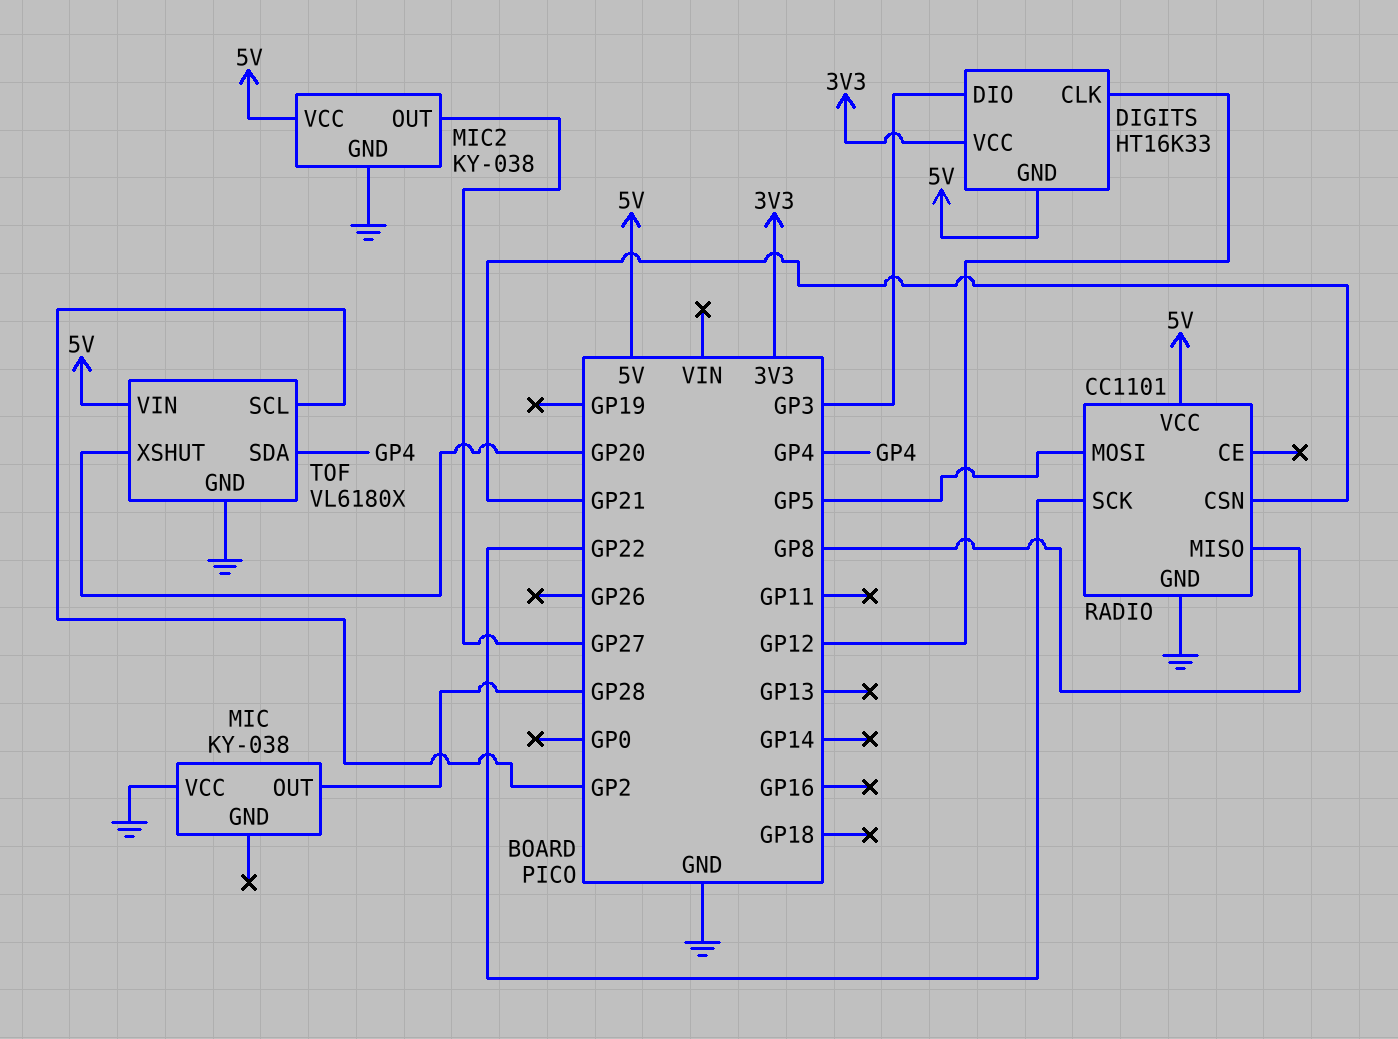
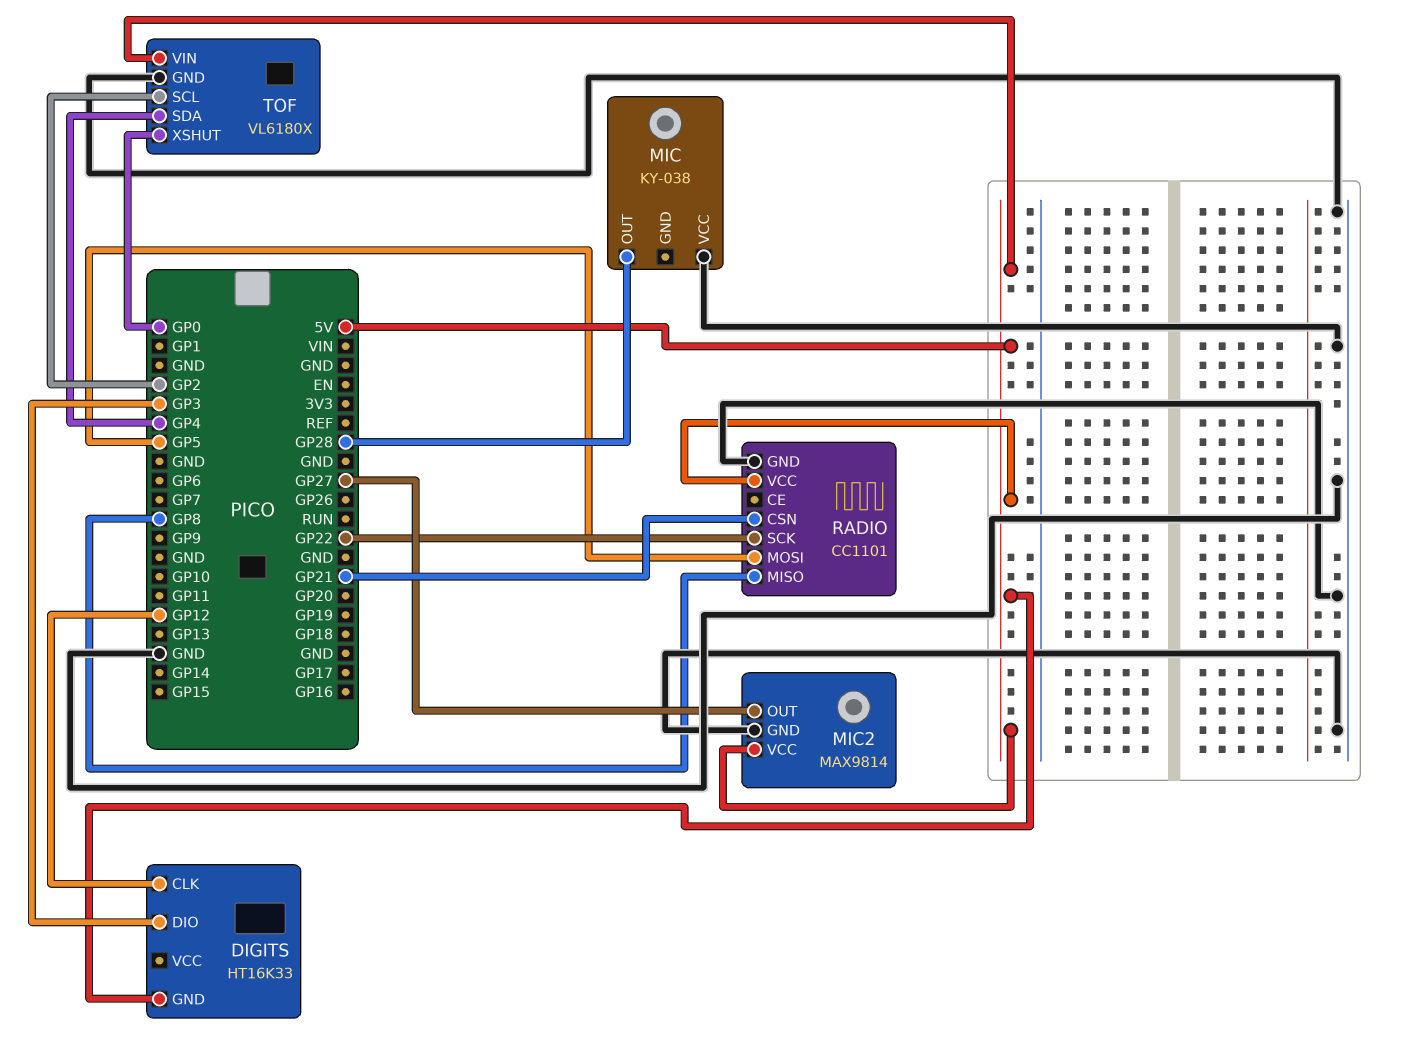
DIGITS pin VCC: 3V3 -> none
MIC2: KY-038 -> MAX9814
TOF pin XSHUT: GP20 -> GP0

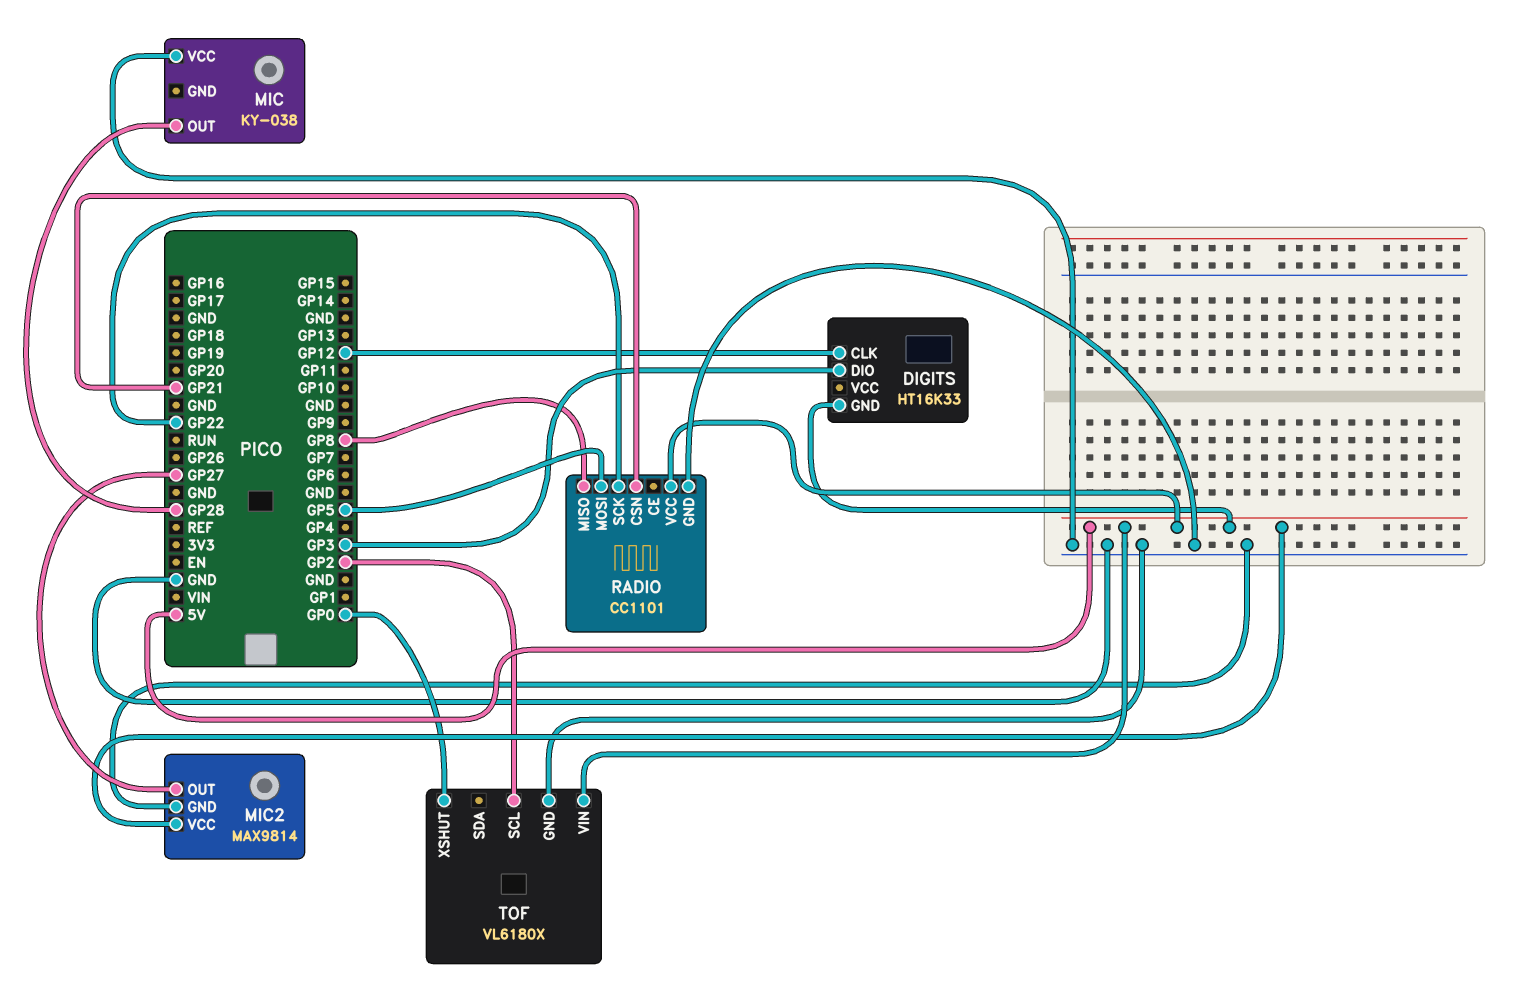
TOF pin SDA: GP4 -> none

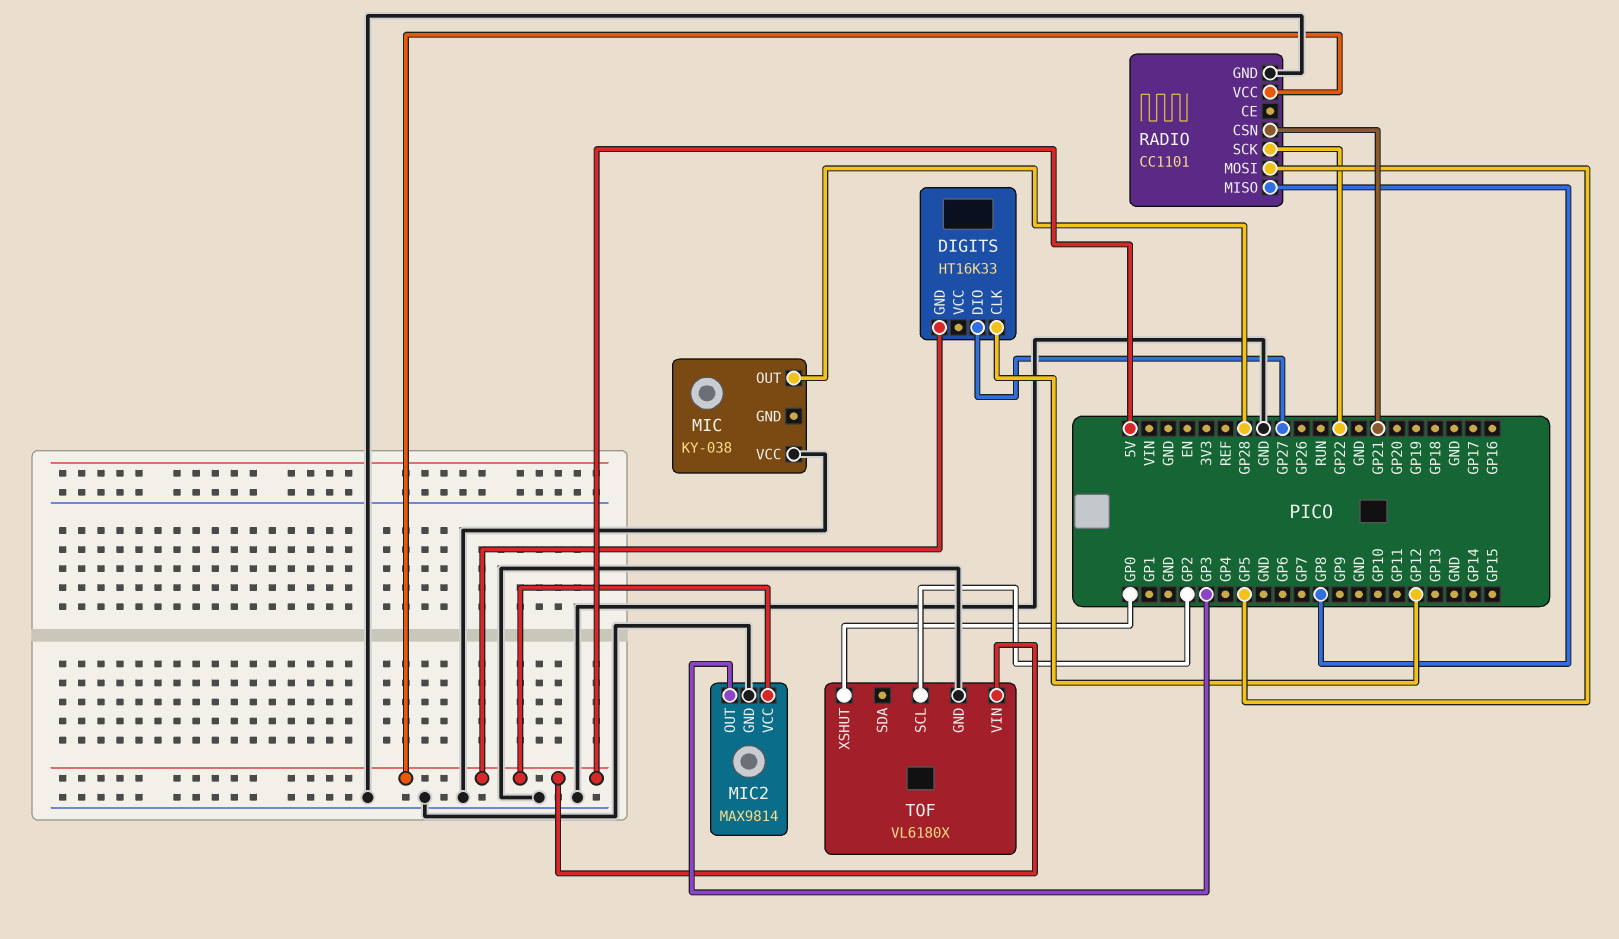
DIGITS pin DIO: GP3 -> GP27
MIC2 pin OUT: GP27 -> GP3

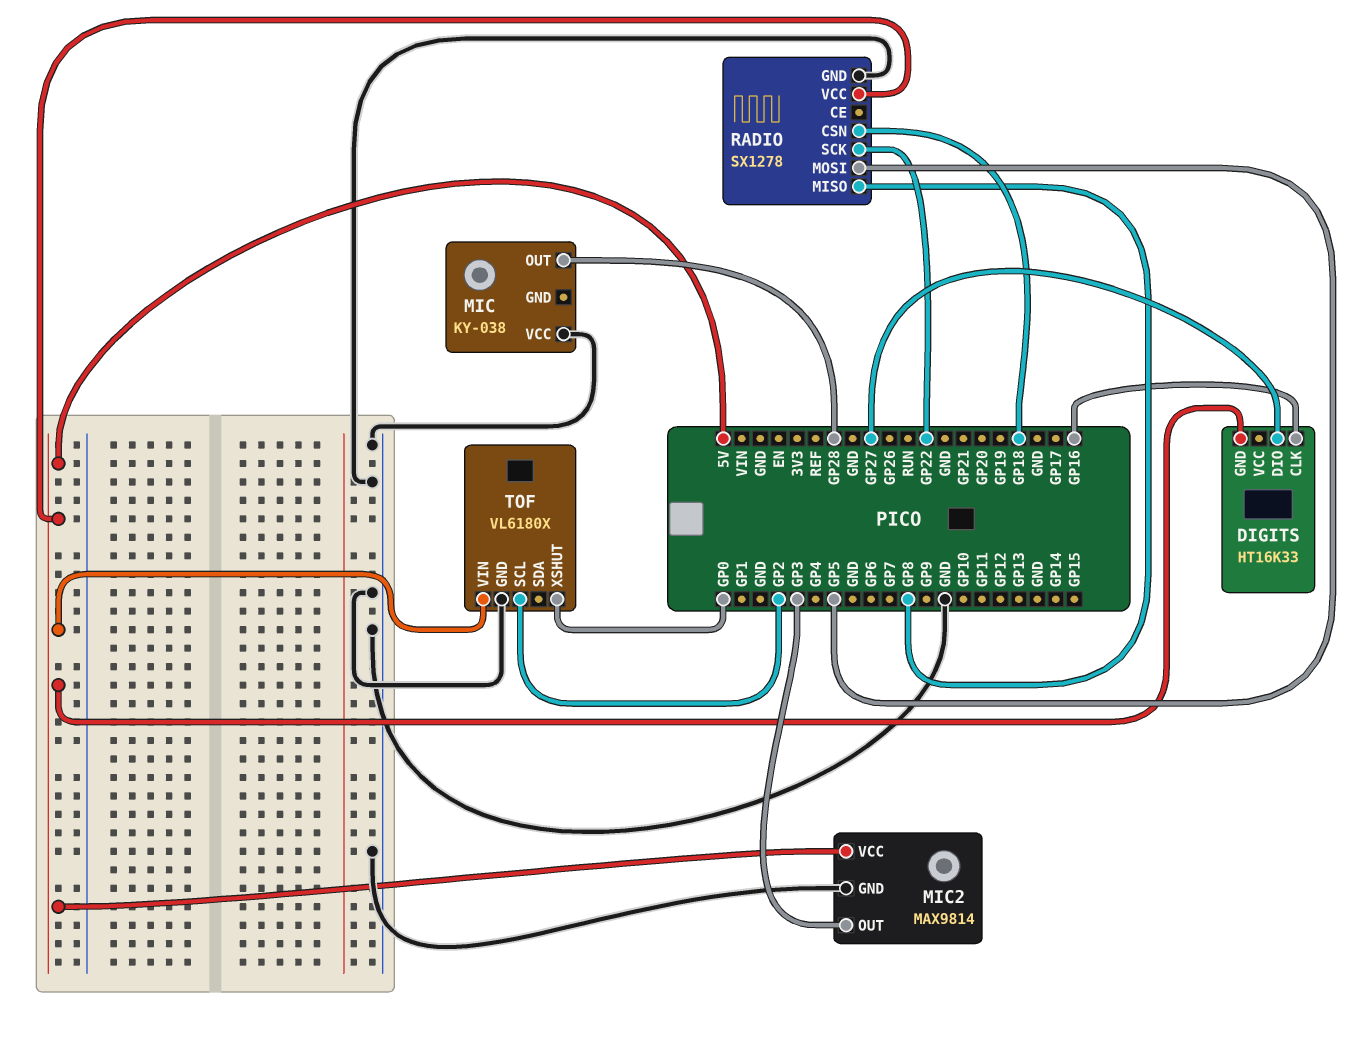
DIGITS pin CLK: GP12 -> GP16
RADIO: CC1101 -> SX1278
RADIO pin CSN: GP21 -> GP18

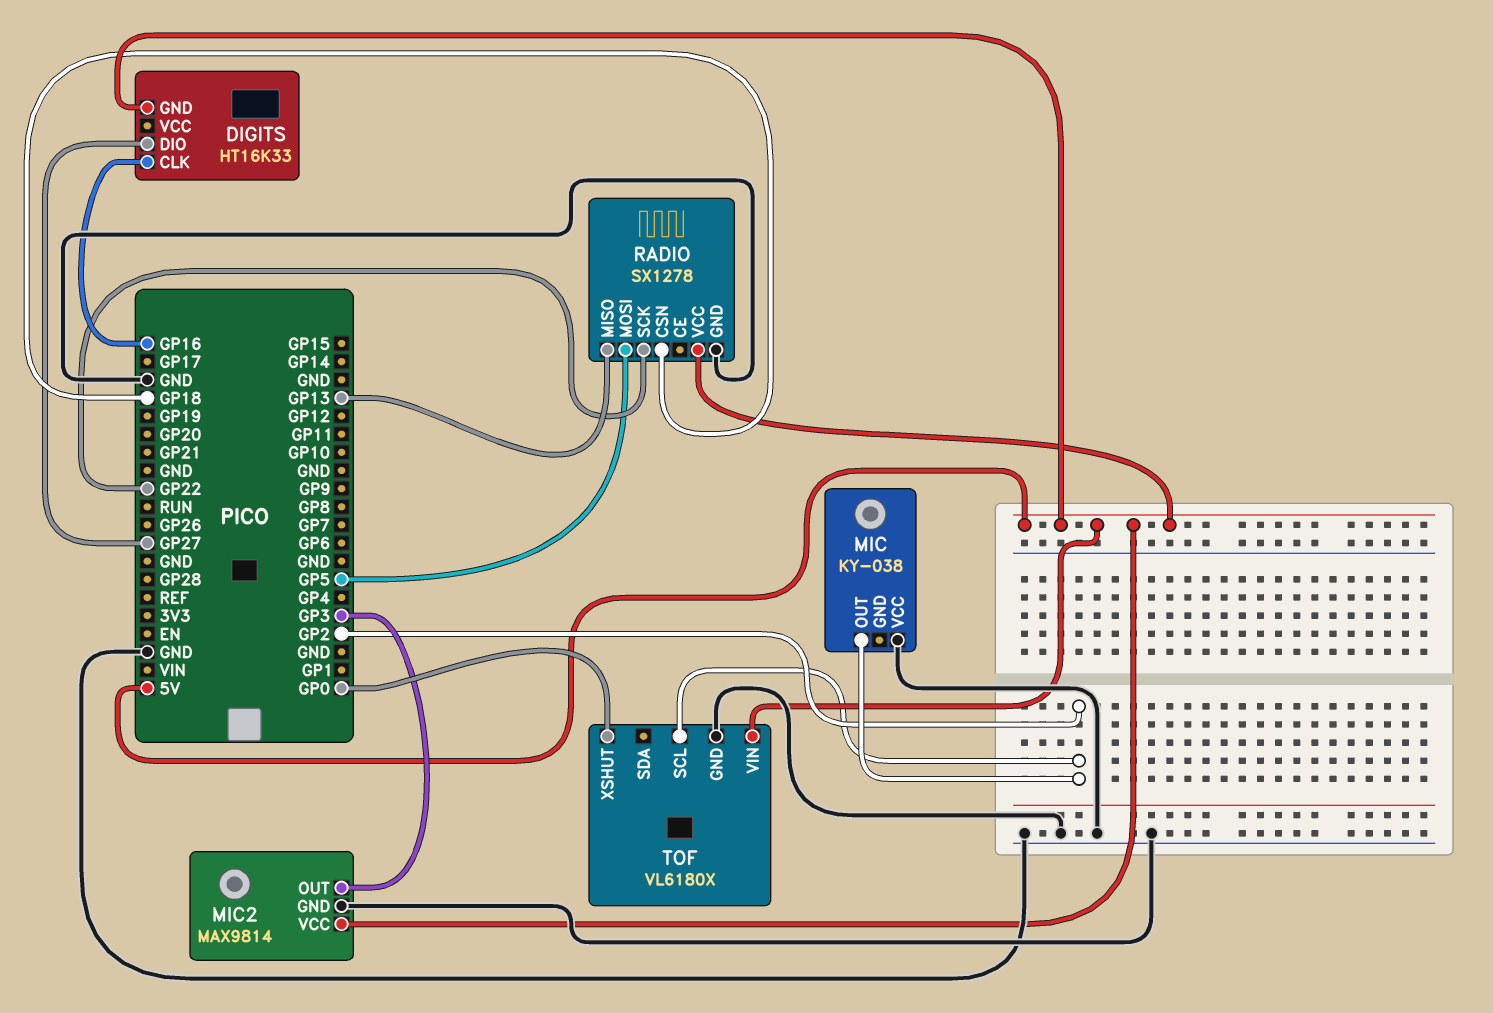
MIC pin OUT: GP28 -> GP2
RADIO pin MISO: GP8 -> GP13

